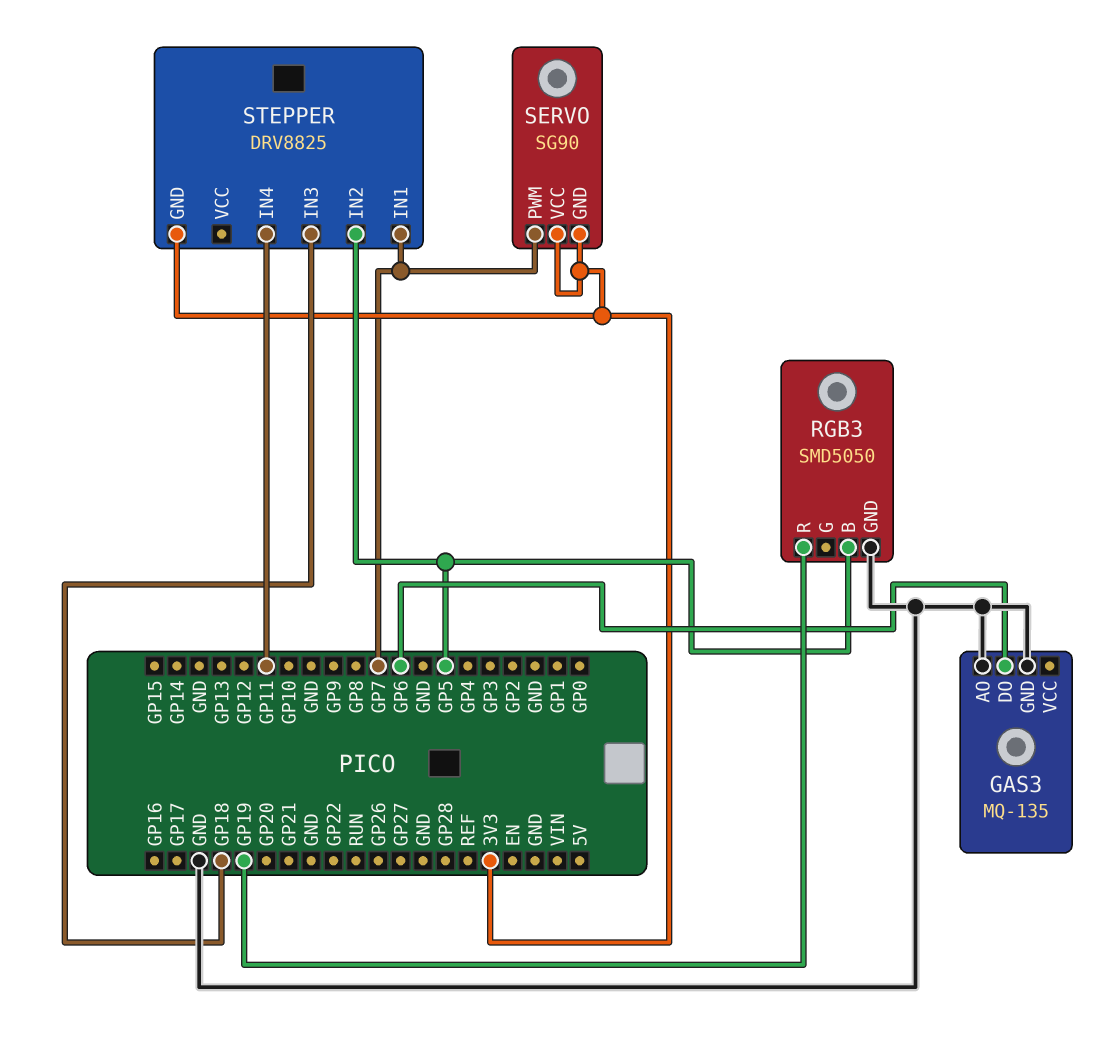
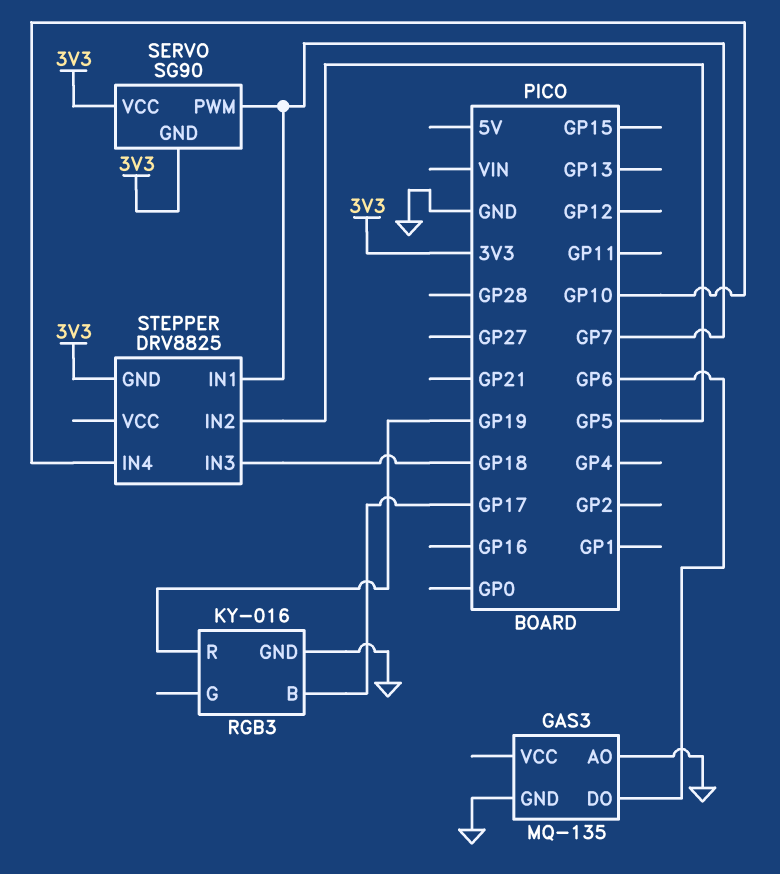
RGB3: SMD5050 -> KY-016
RGB3 pin B: GP5 -> GP17
STEPPER pin IN4: GP11 -> GP10

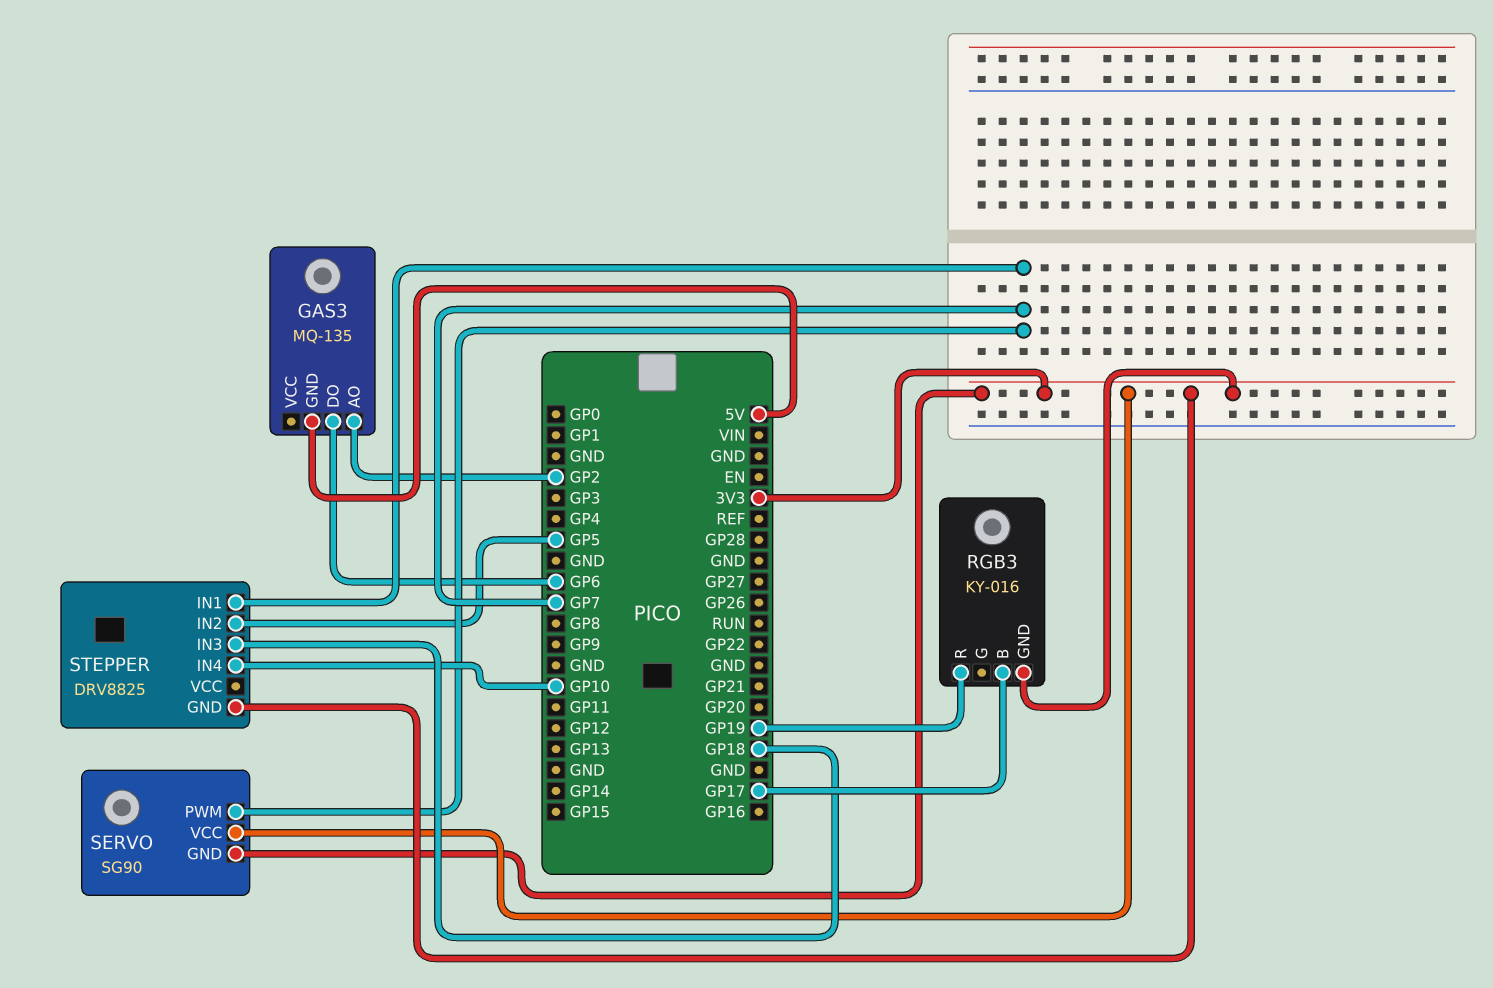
GAS3 pin AO: GND -> GP2
GAS3 pin GND: GND -> 5V
RGB3 pin GND: GND -> 3V3

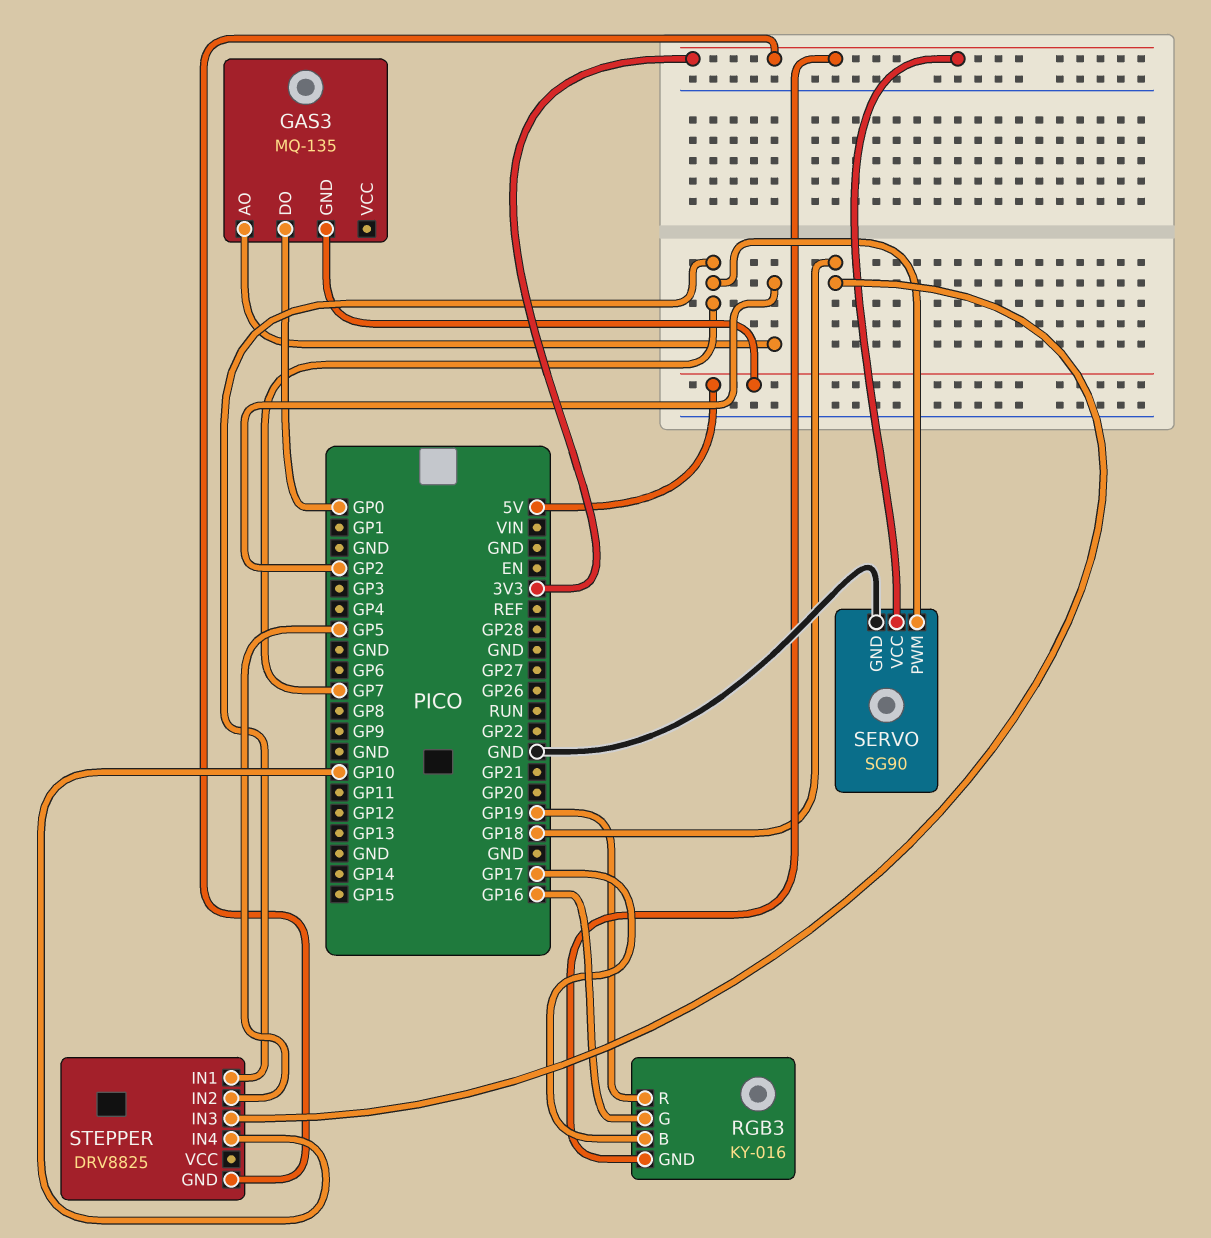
GAS3 pin DO: GP6 -> GP0
RGB3 pin G: none -> GP16
SERVO pin GND: 3V3 -> GND

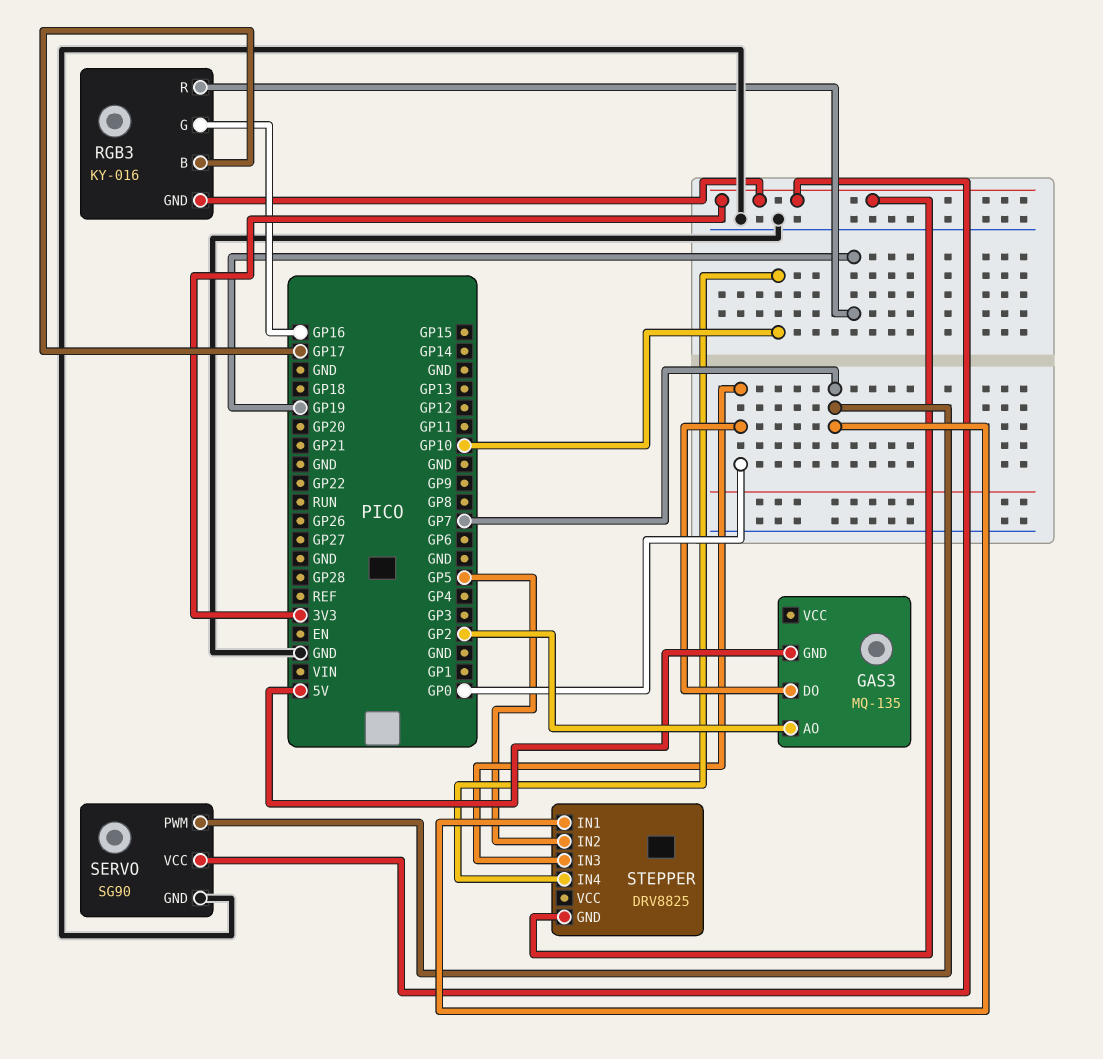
STEPPER pin IN3: GP18 -> GP0

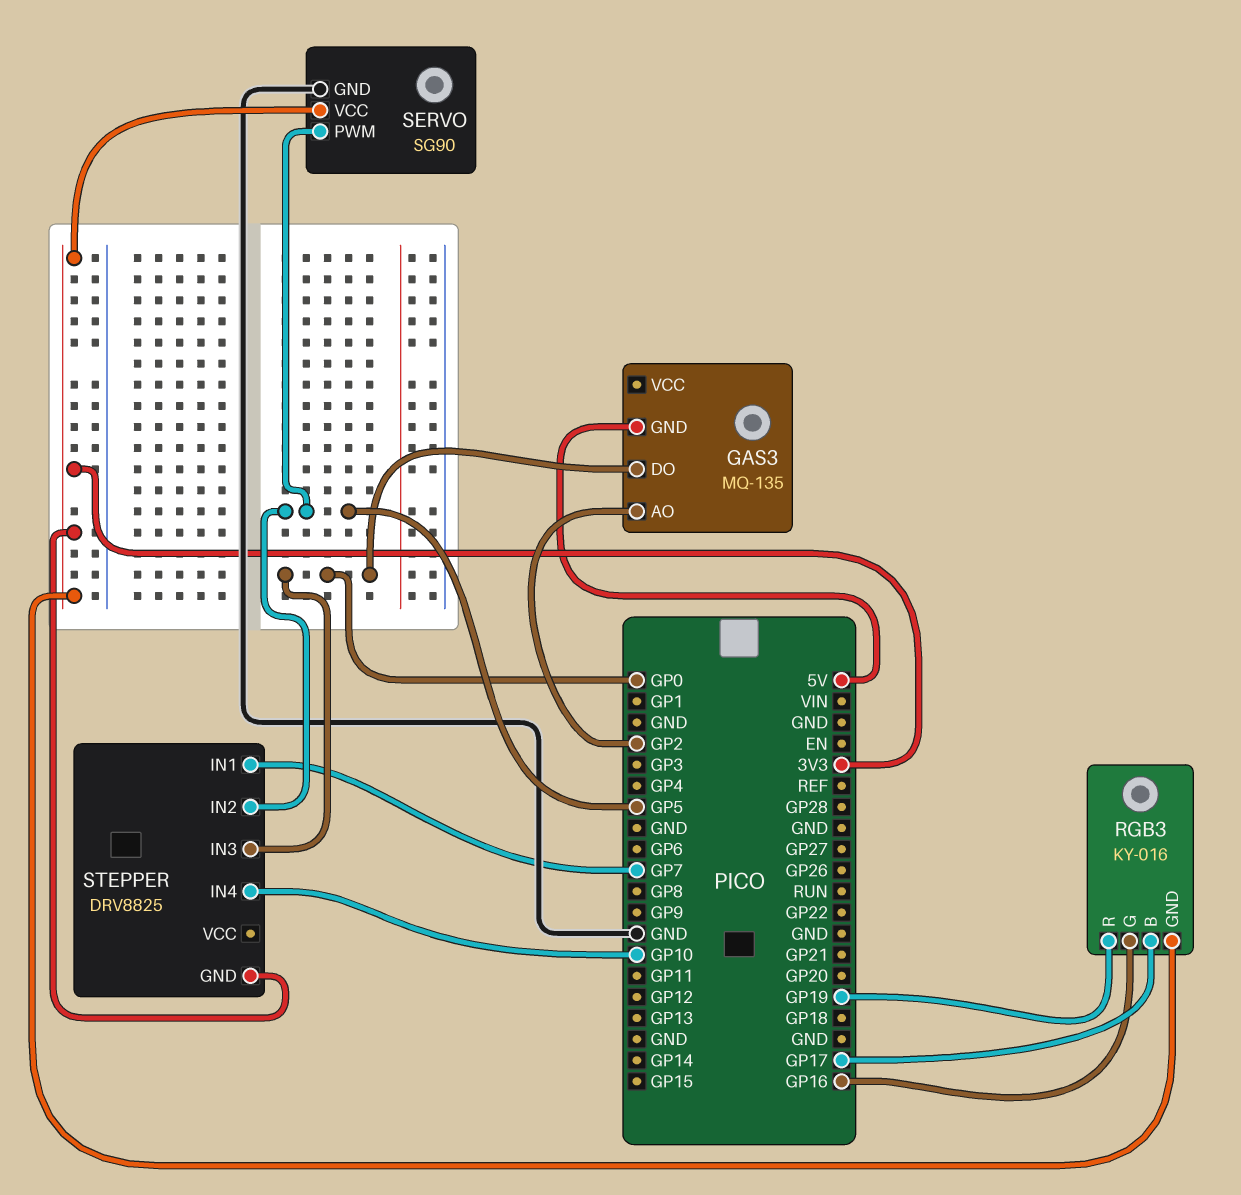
SERVO pin PWM: GP7 -> GP5

